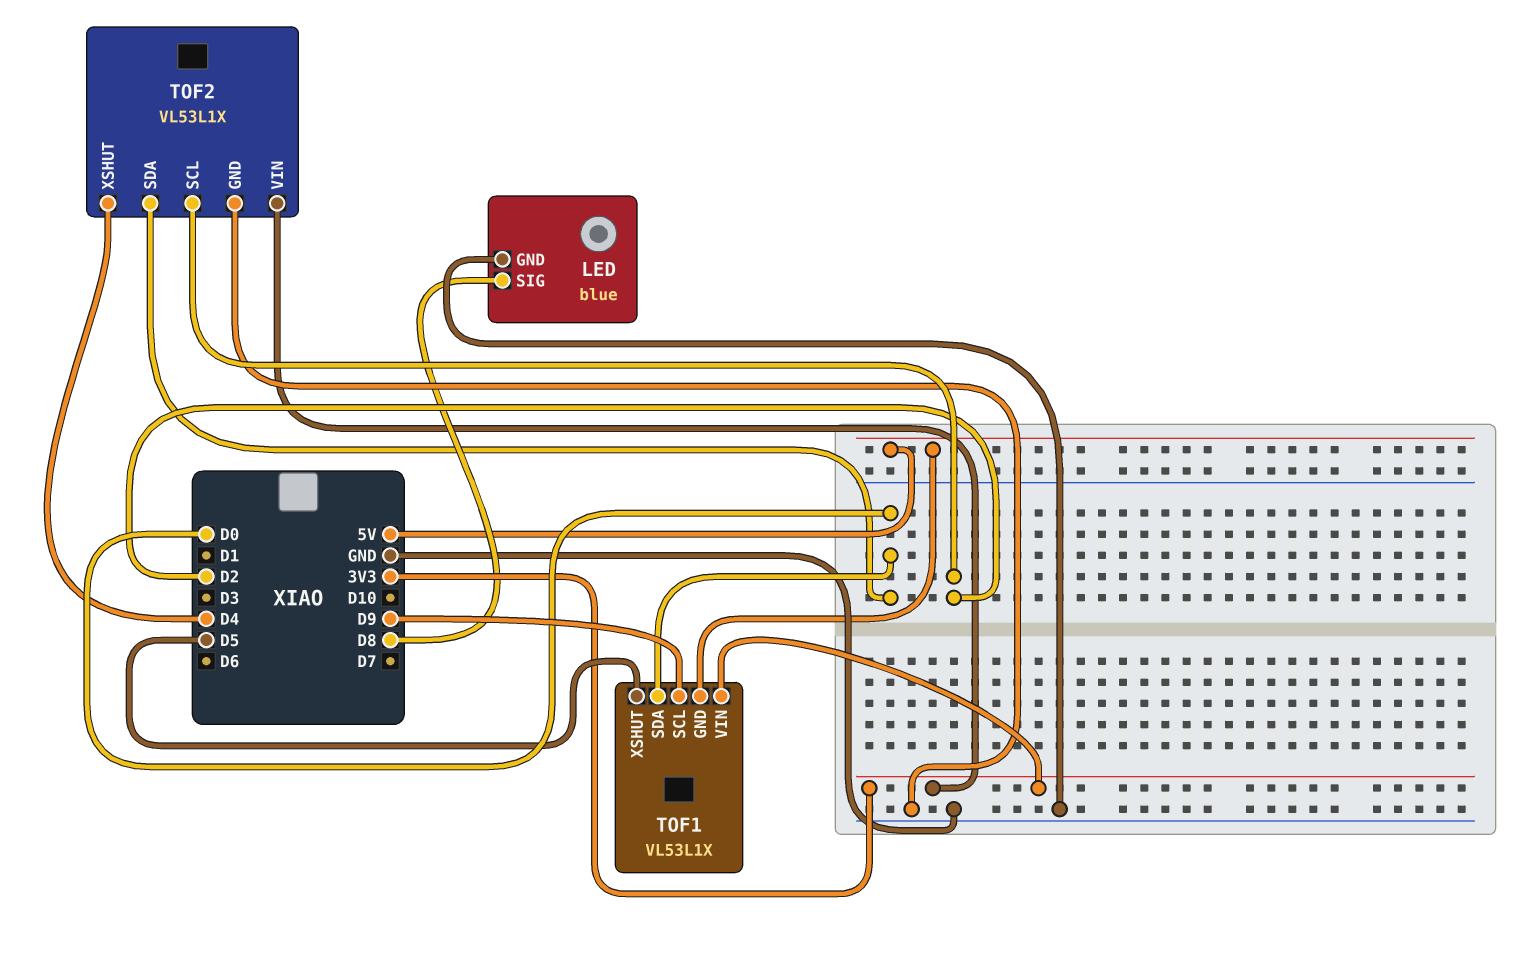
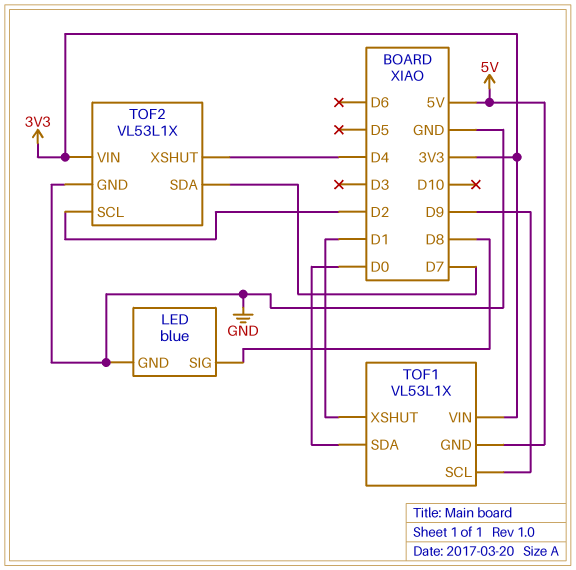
TOF1 pin XSHUT: D5 -> D1
TOF2 pin SDA: D0 -> D7

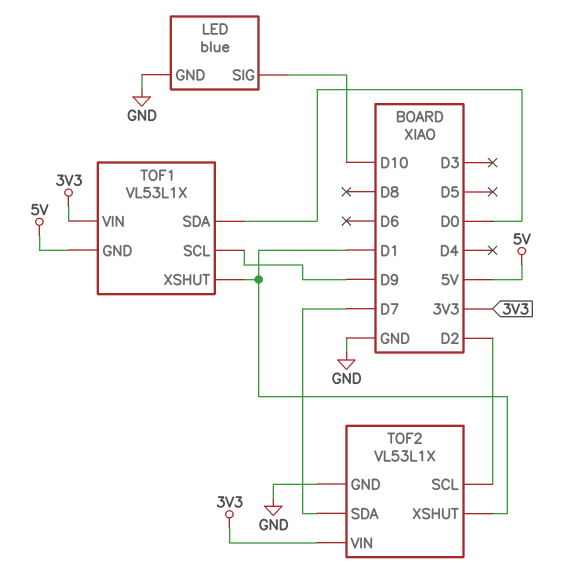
LED pin SIG: D8 -> D10
TOF2 pin XSHUT: D4 -> D1

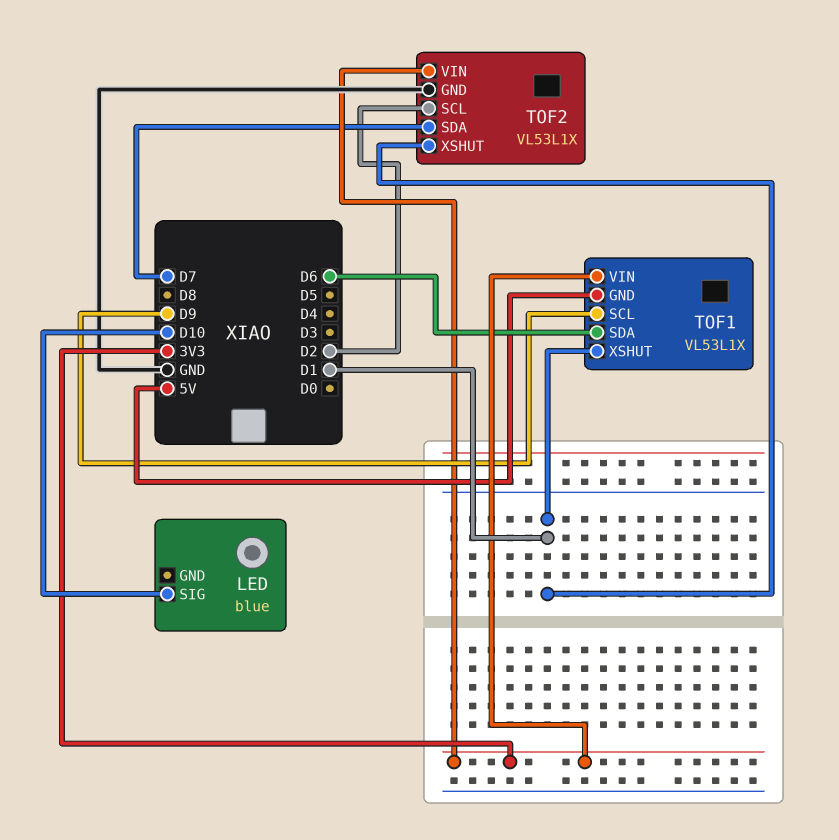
LED pin GND: GND -> none
TOF1 pin SDA: D0 -> D6

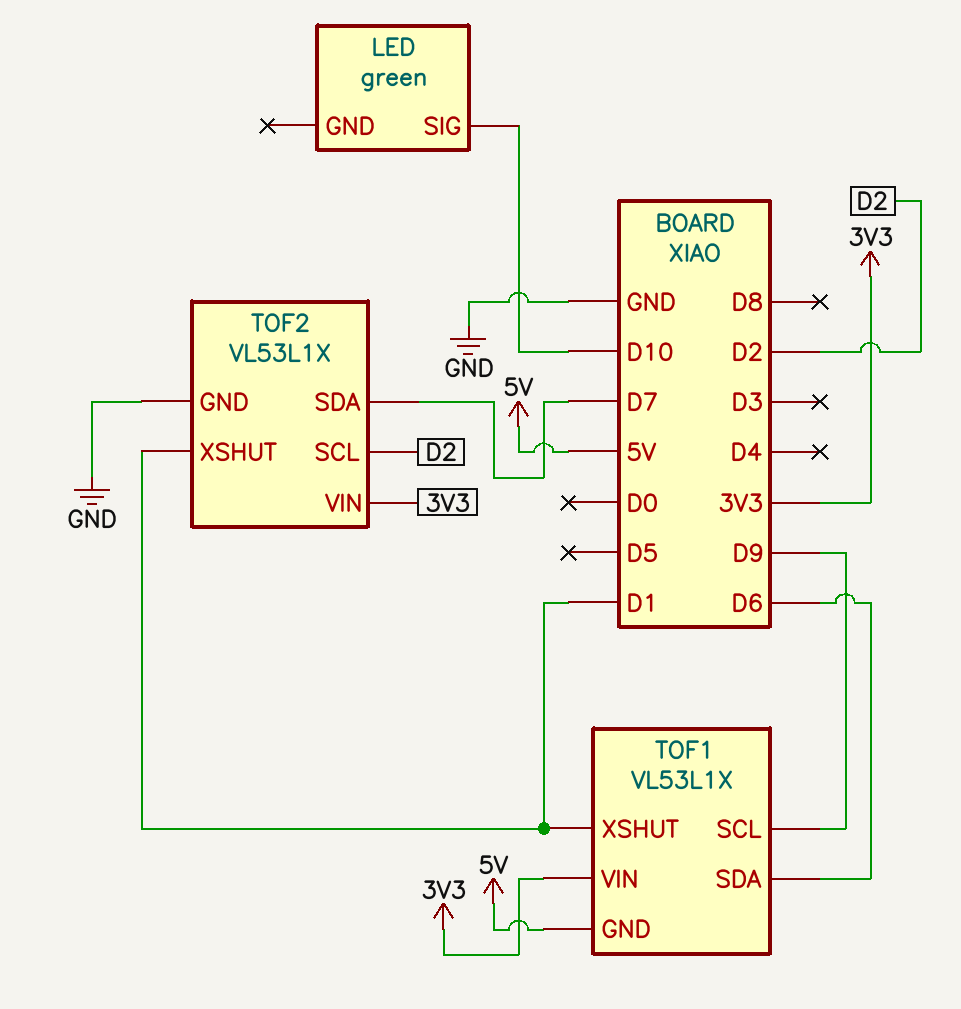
LED: blue -> green

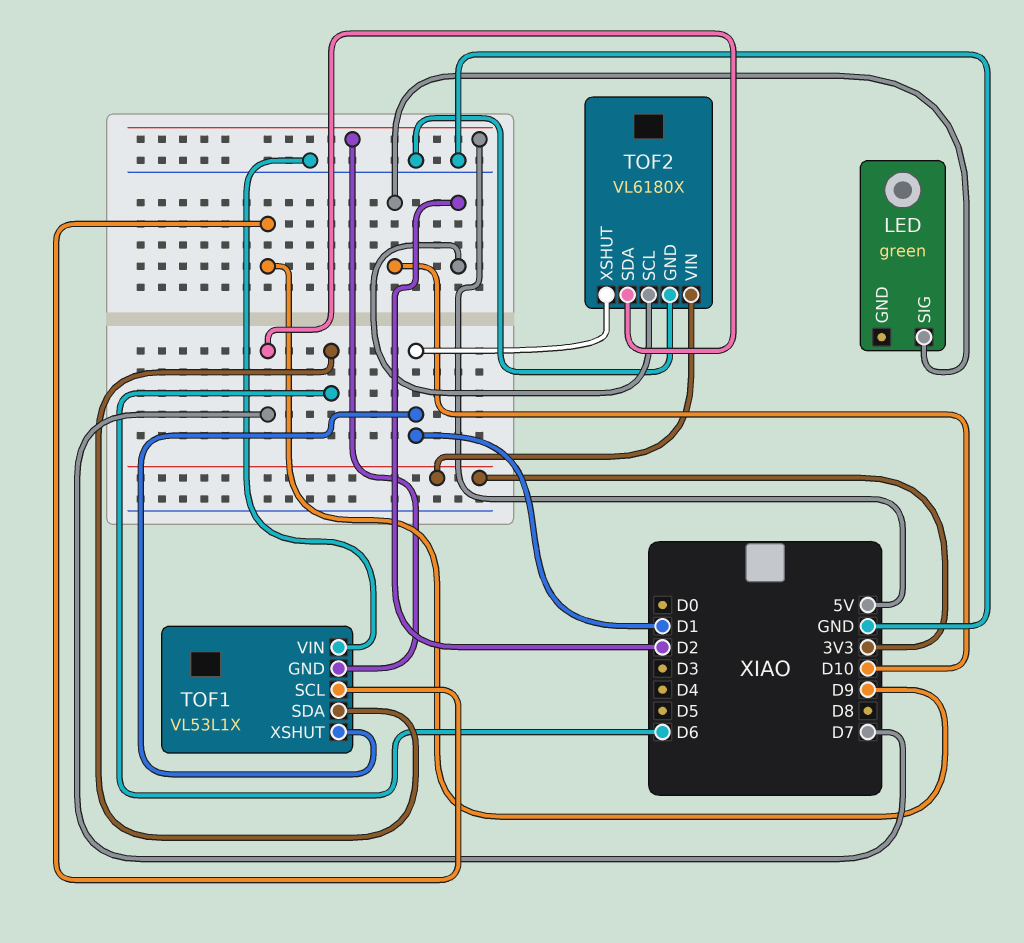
TOF1 pin VIN: 3V3 -> GND
TOF2: VL53L1X -> VL6180X

